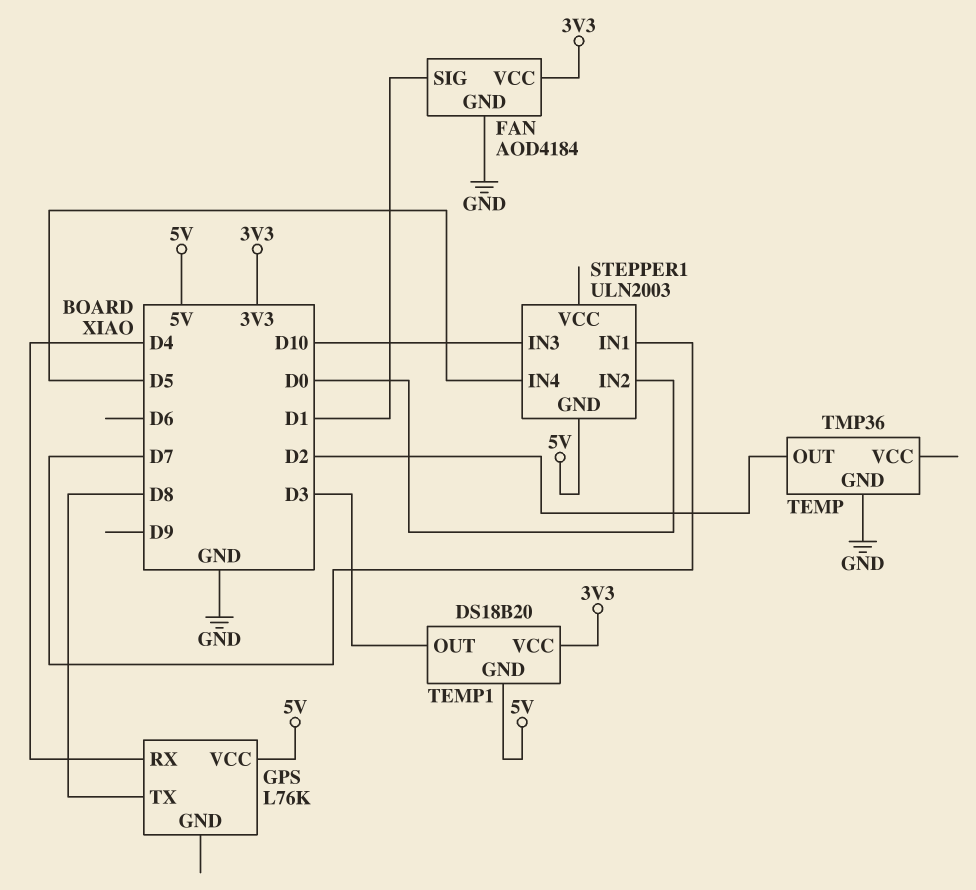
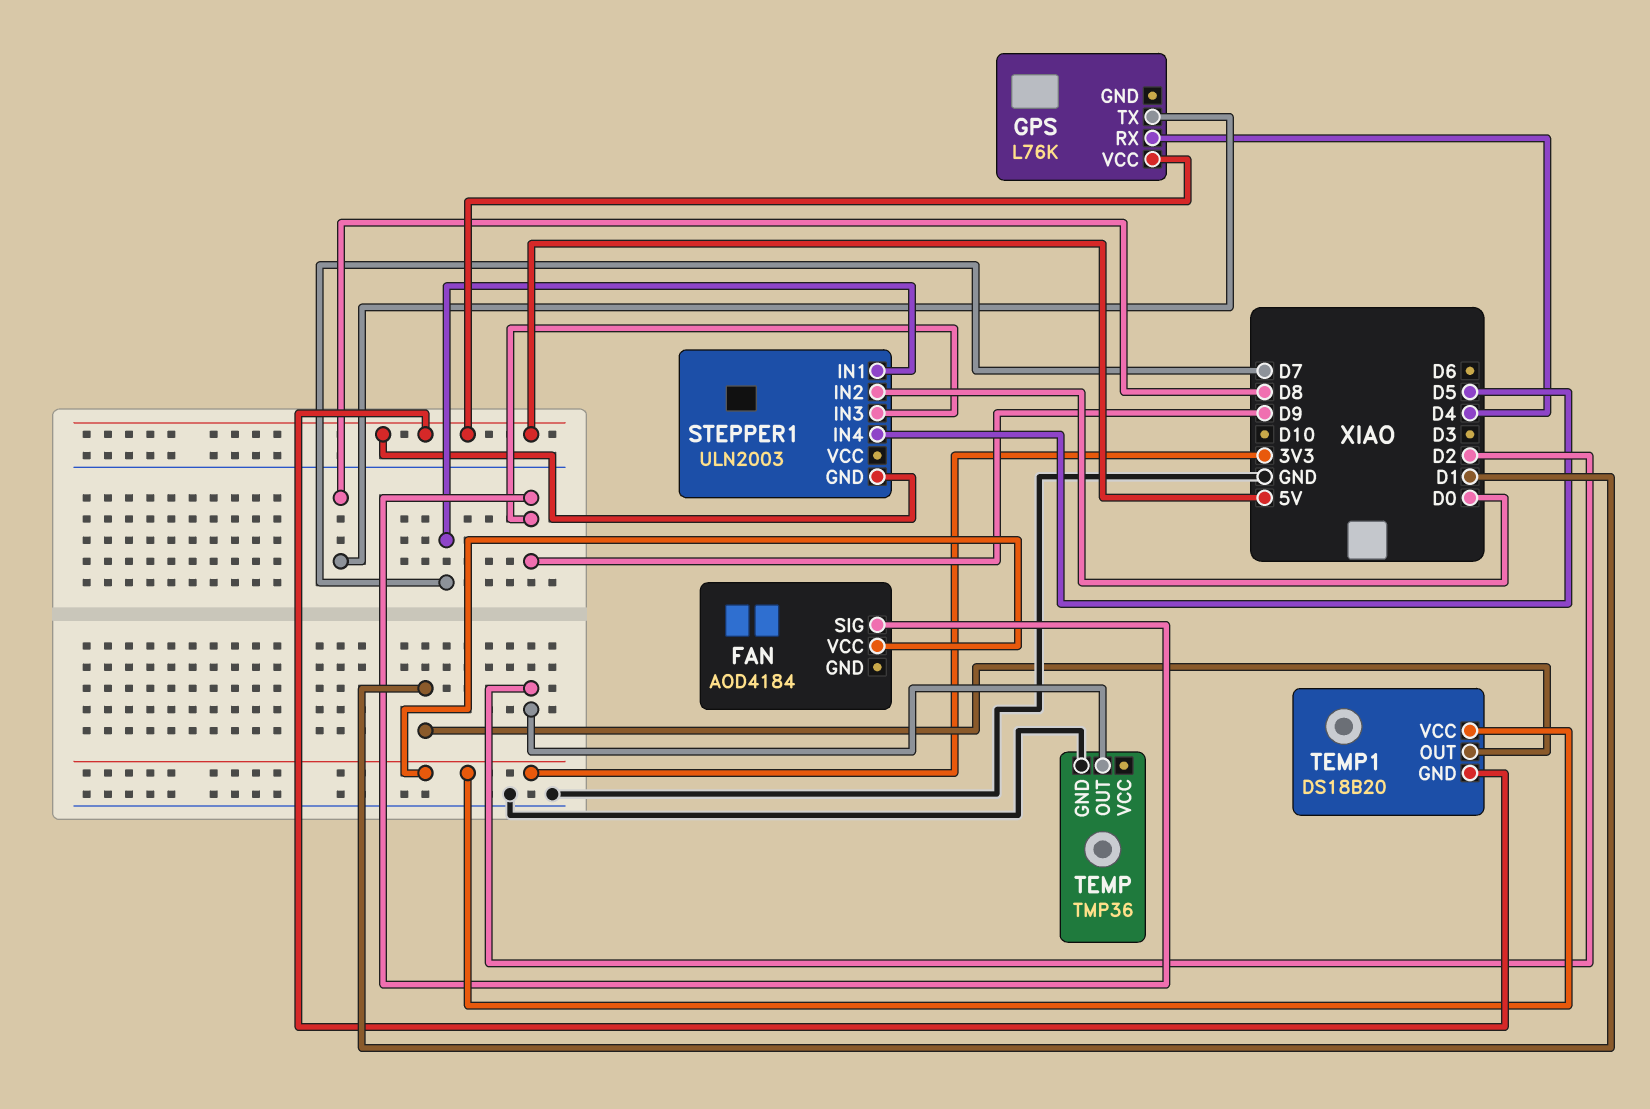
FAN pin GND: GND -> none
FAN pin SIG: D1 -> D9
STEPPER1 pin IN3: D10 -> D9
TEMP1 pin OUT: D3 -> D1

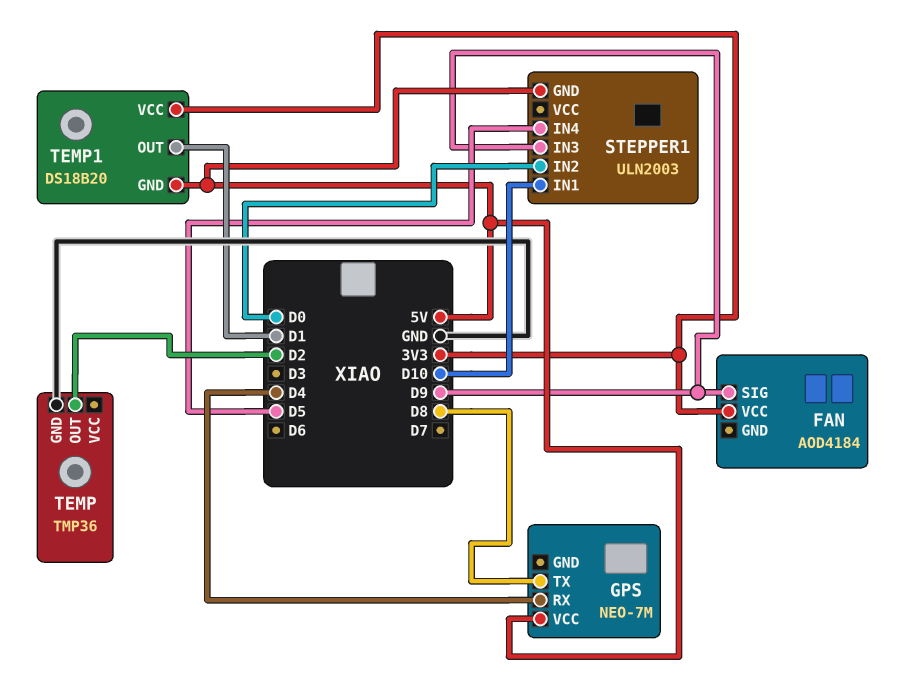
GPS: L76K -> NEO-7M
STEPPER1 pin IN1: D7 -> D10

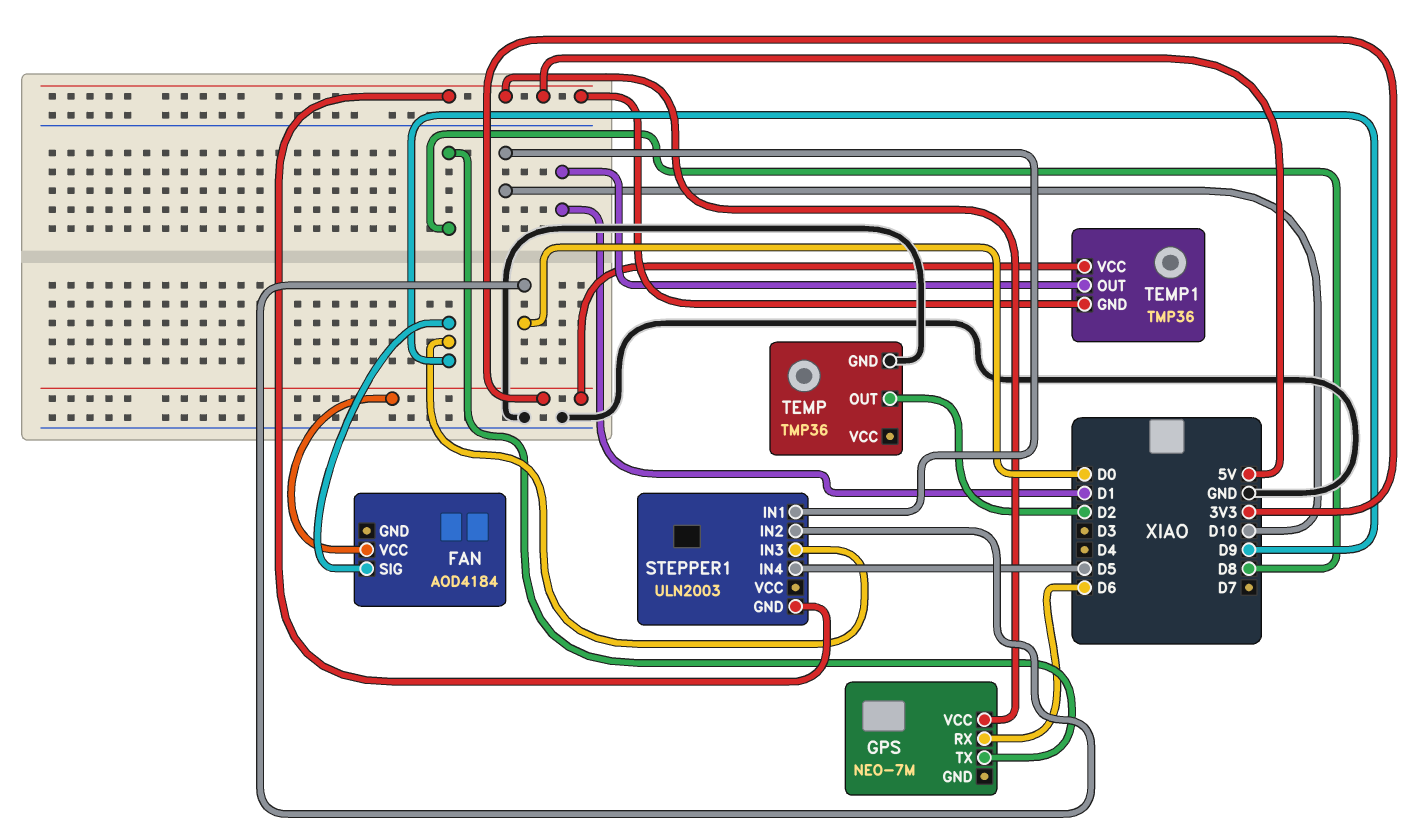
GPS pin RX: D4 -> D6
TEMP1: DS18B20 -> TMP36

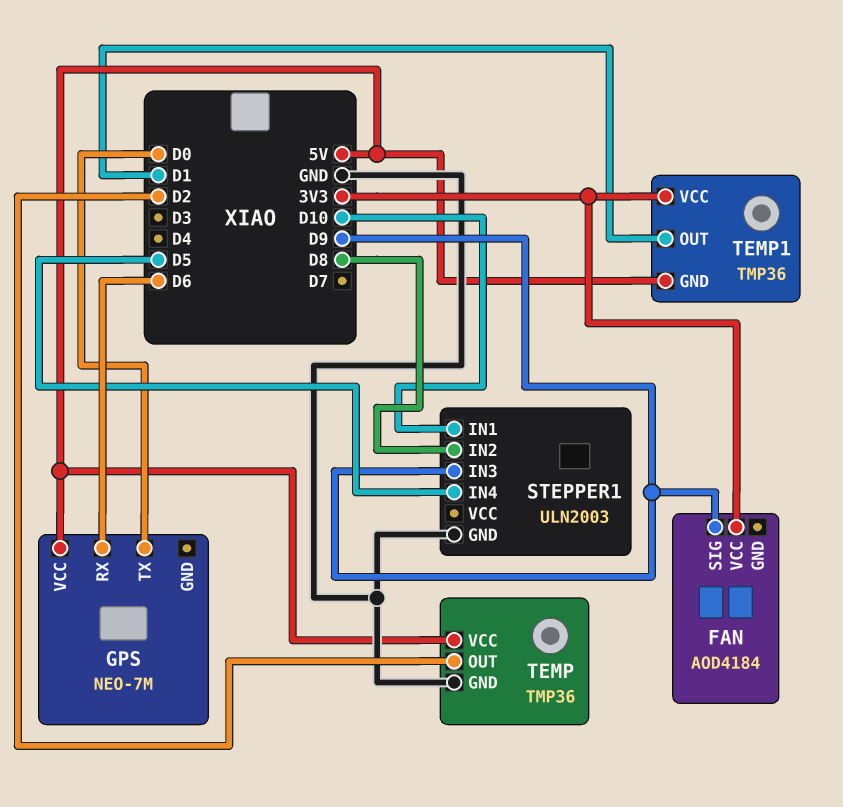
GPS pin TX: D8 -> D0
STEPPER1 pin GND: 5V -> GND
STEPPER1 pin IN2: D0 -> D8
TEMP pin VCC: none -> 5V

